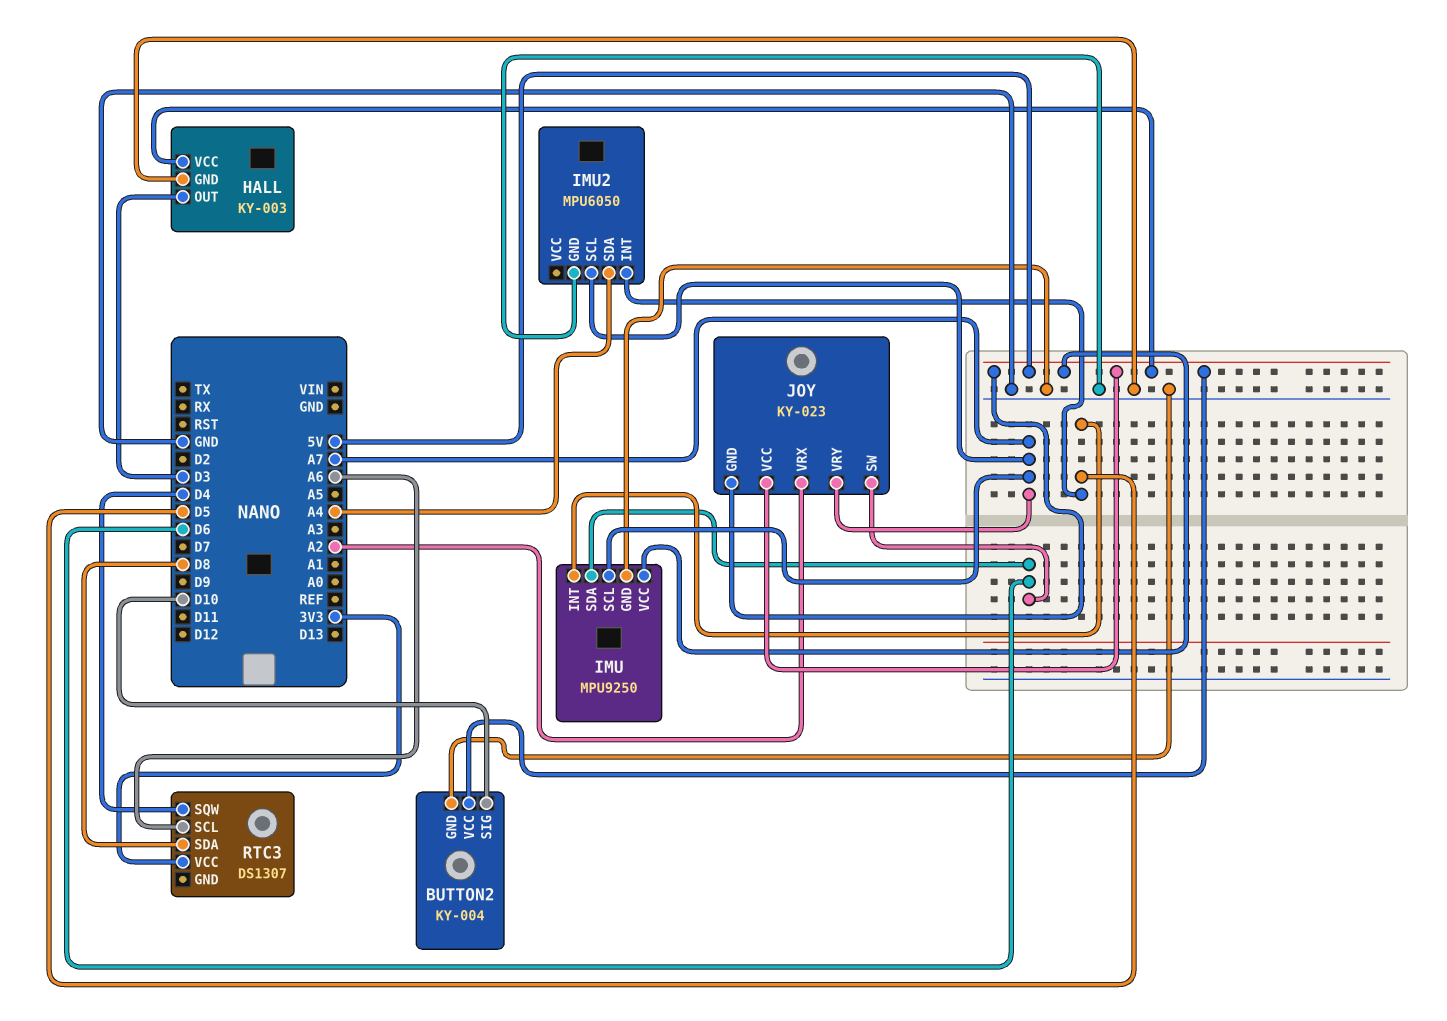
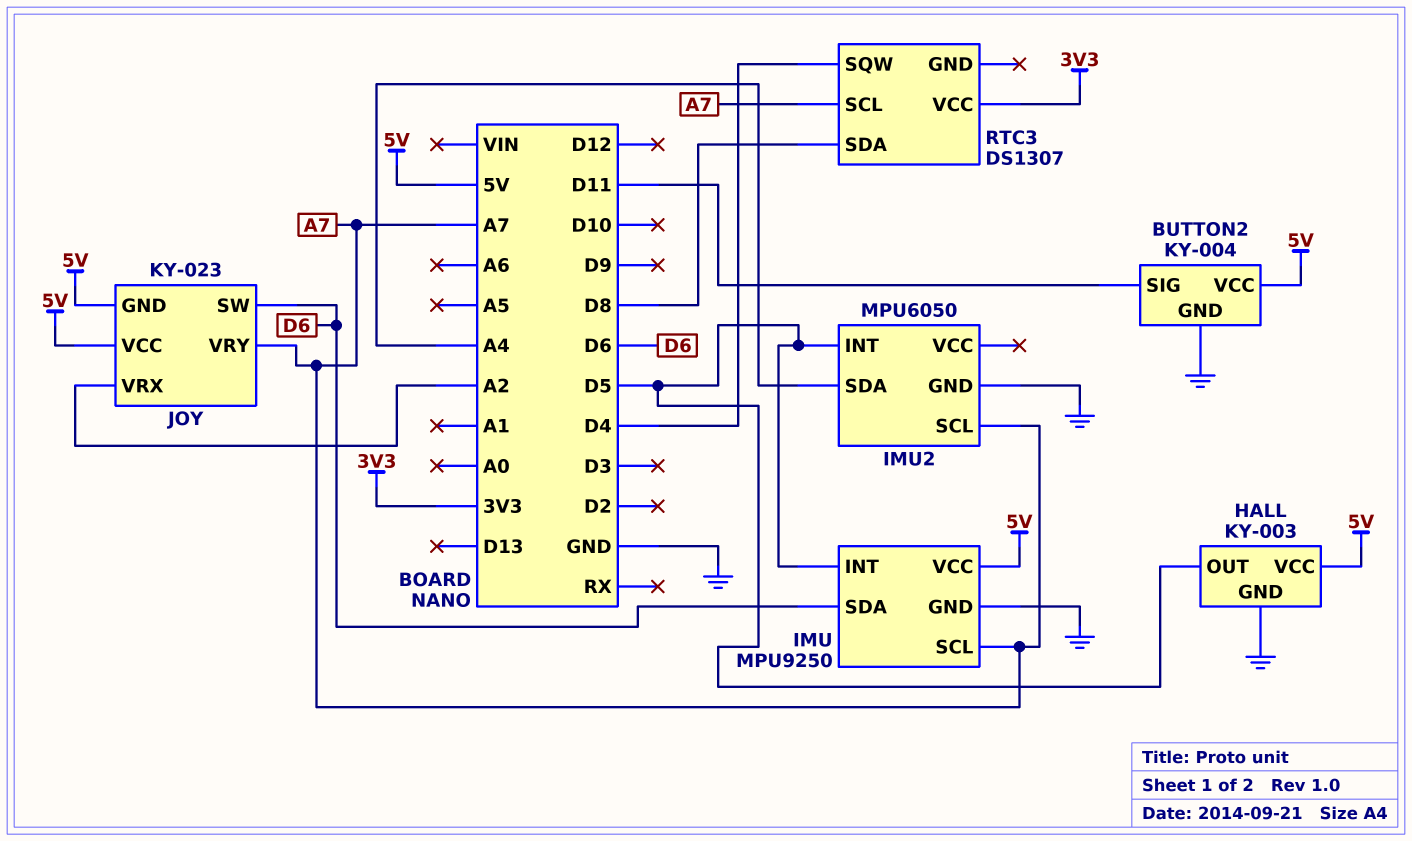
BUTTON2 pin SIG: D10 -> D11
HALL pin OUT: D3 -> D5
RTC3 pin SCL: A6 -> A7

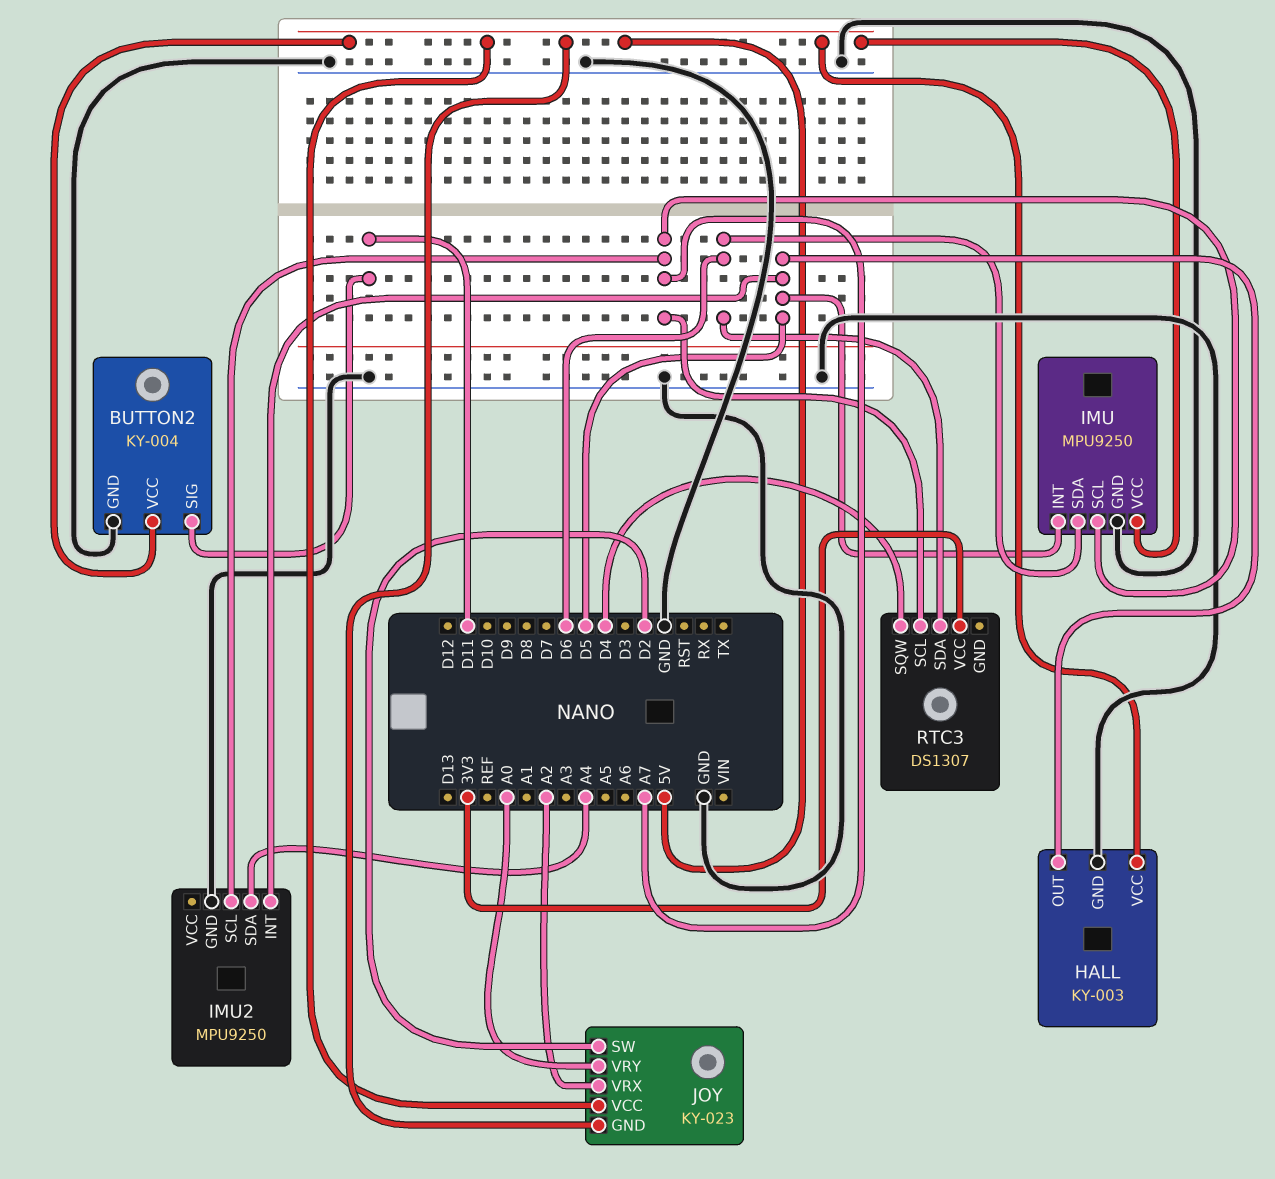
IMU2: MPU6050 -> MPU9250
JOY pin SW: D6 -> D2
JOY pin VRY: A7 -> A0
RTC3 pin SDA: D8 -> D6

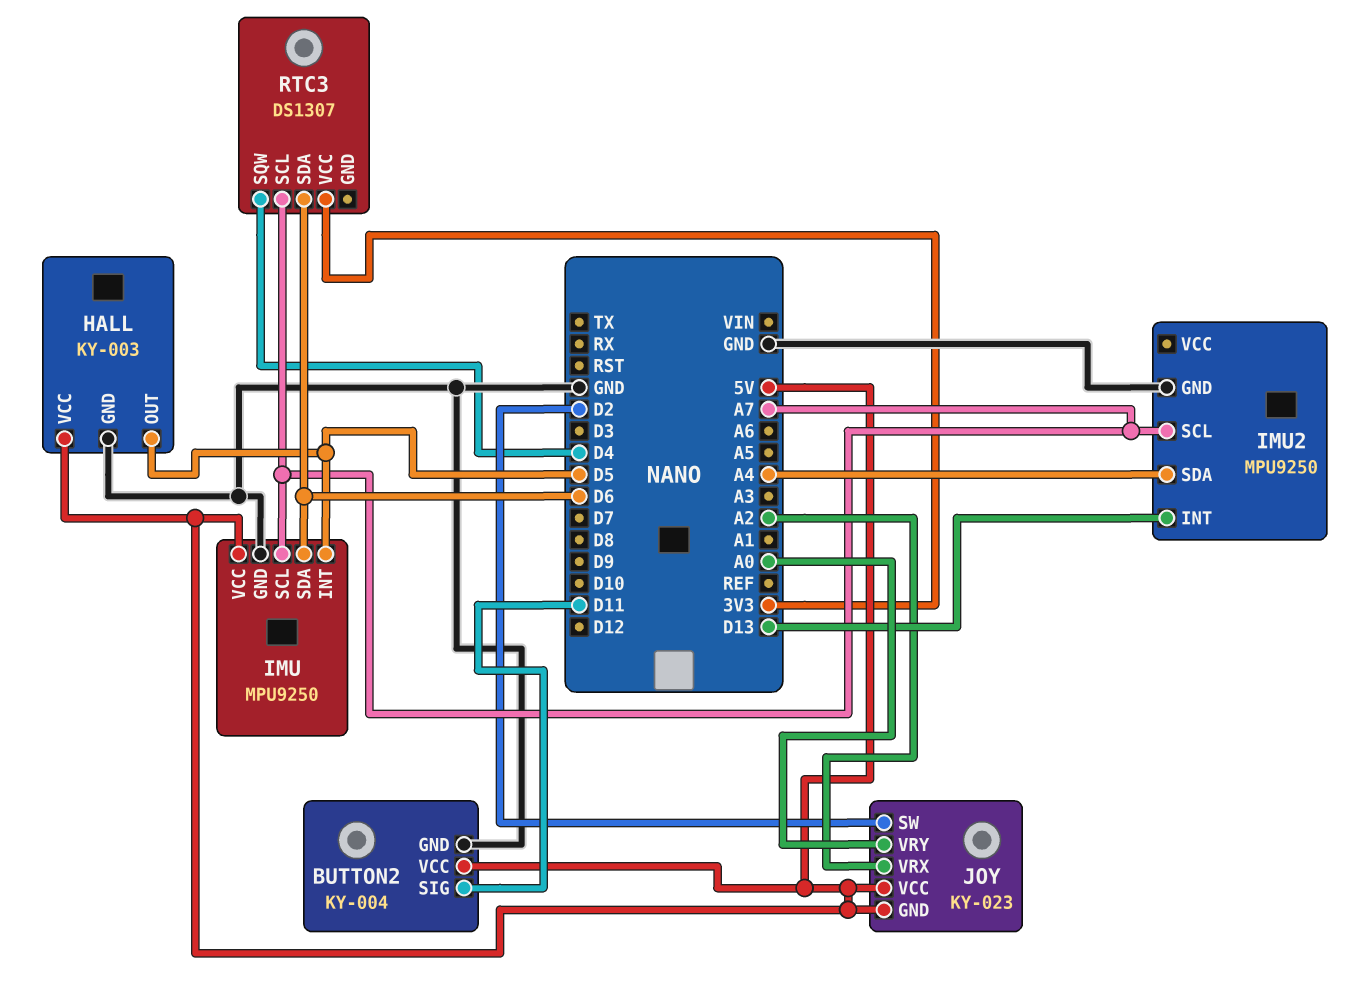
IMU2 pin INT: D5 -> D13

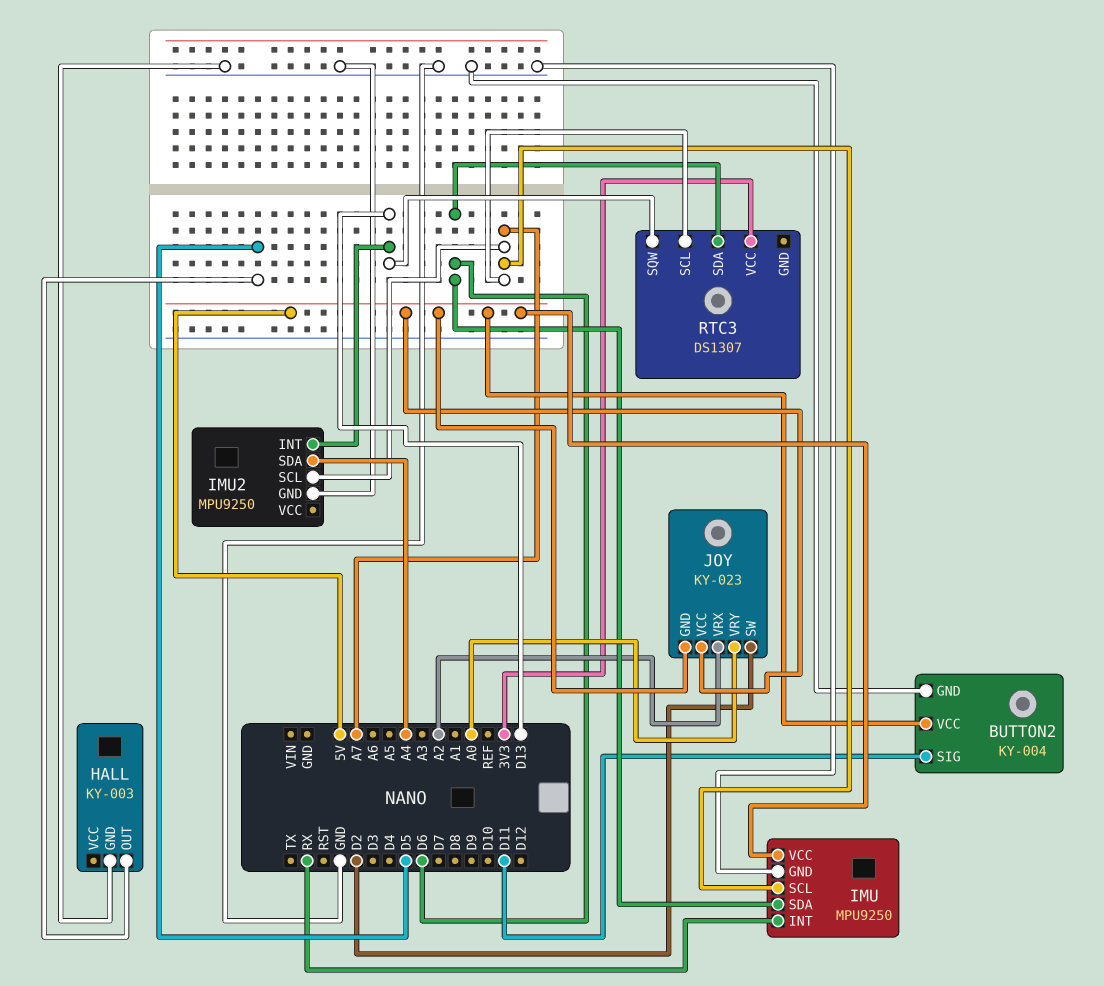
HALL pin VCC: 5V -> none
IMU pin INT: D5 -> RX
RTC3 pin SQW: D4 -> D13

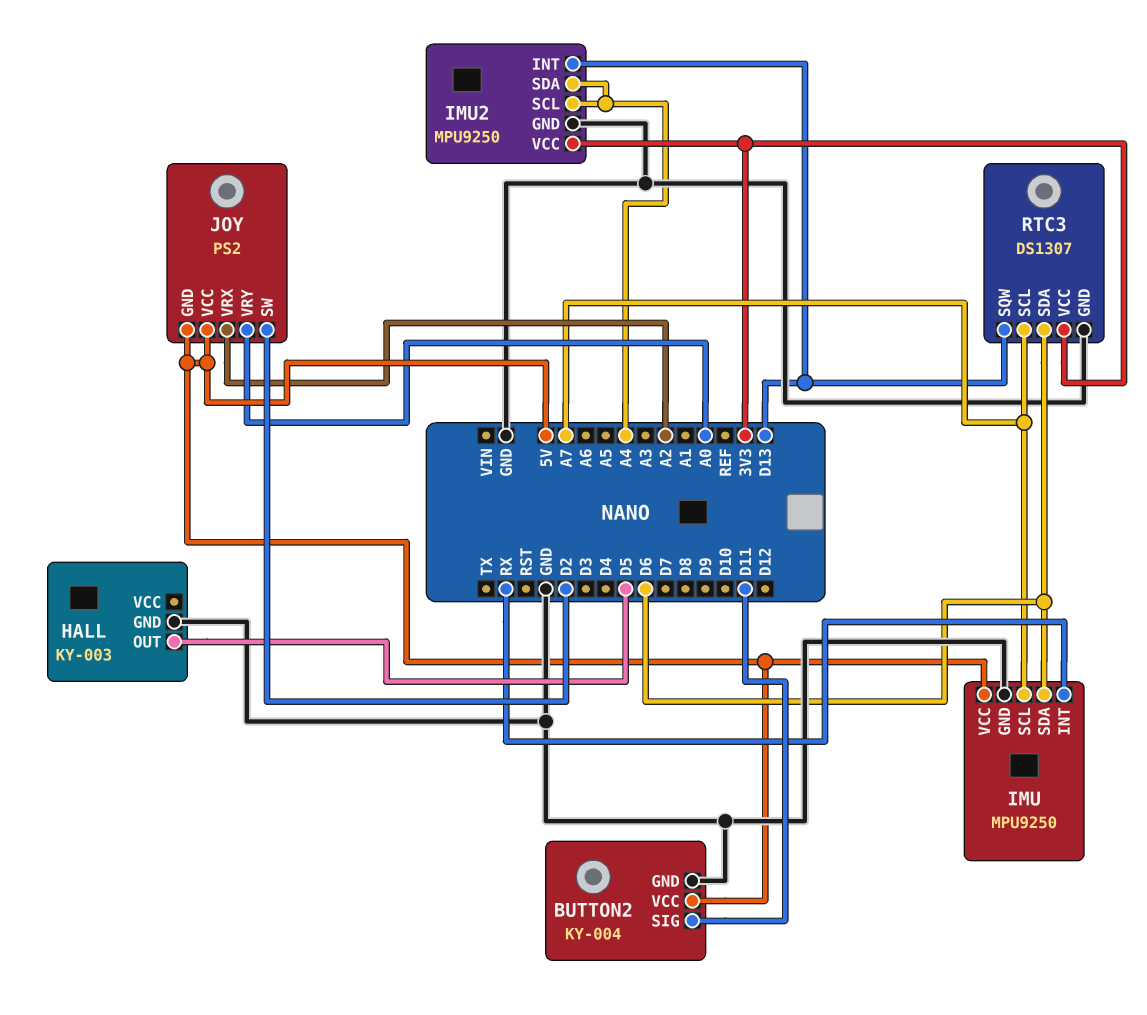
IMU2 pin SCL: A7 -> A4
IMU2 pin VCC: none -> 3V3
JOY: KY-023 -> PS2
RTC3 pin GND: none -> GND

